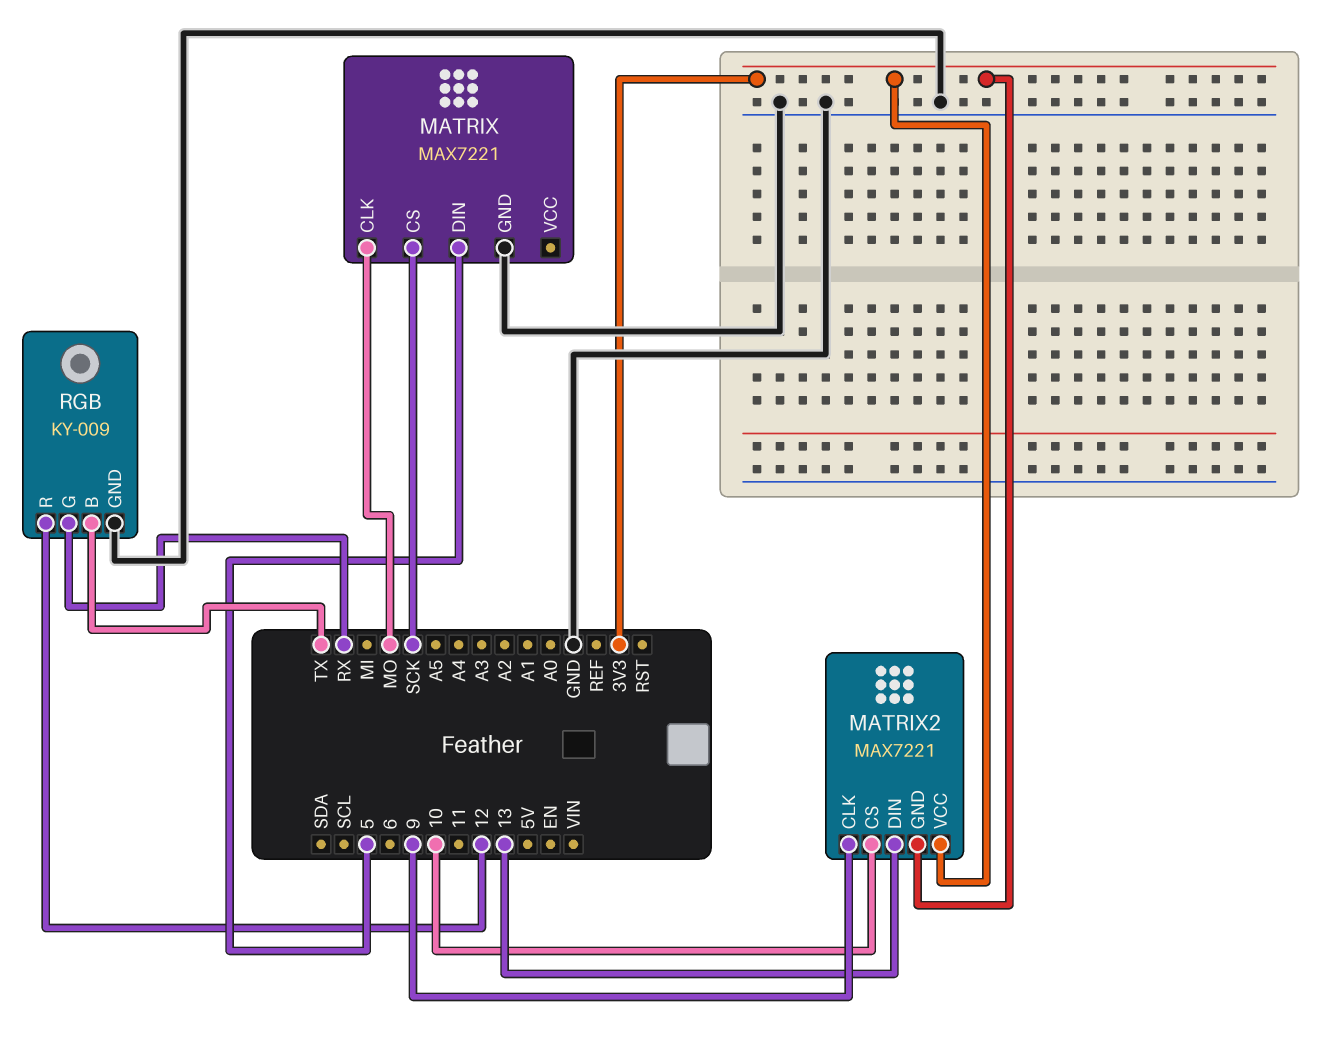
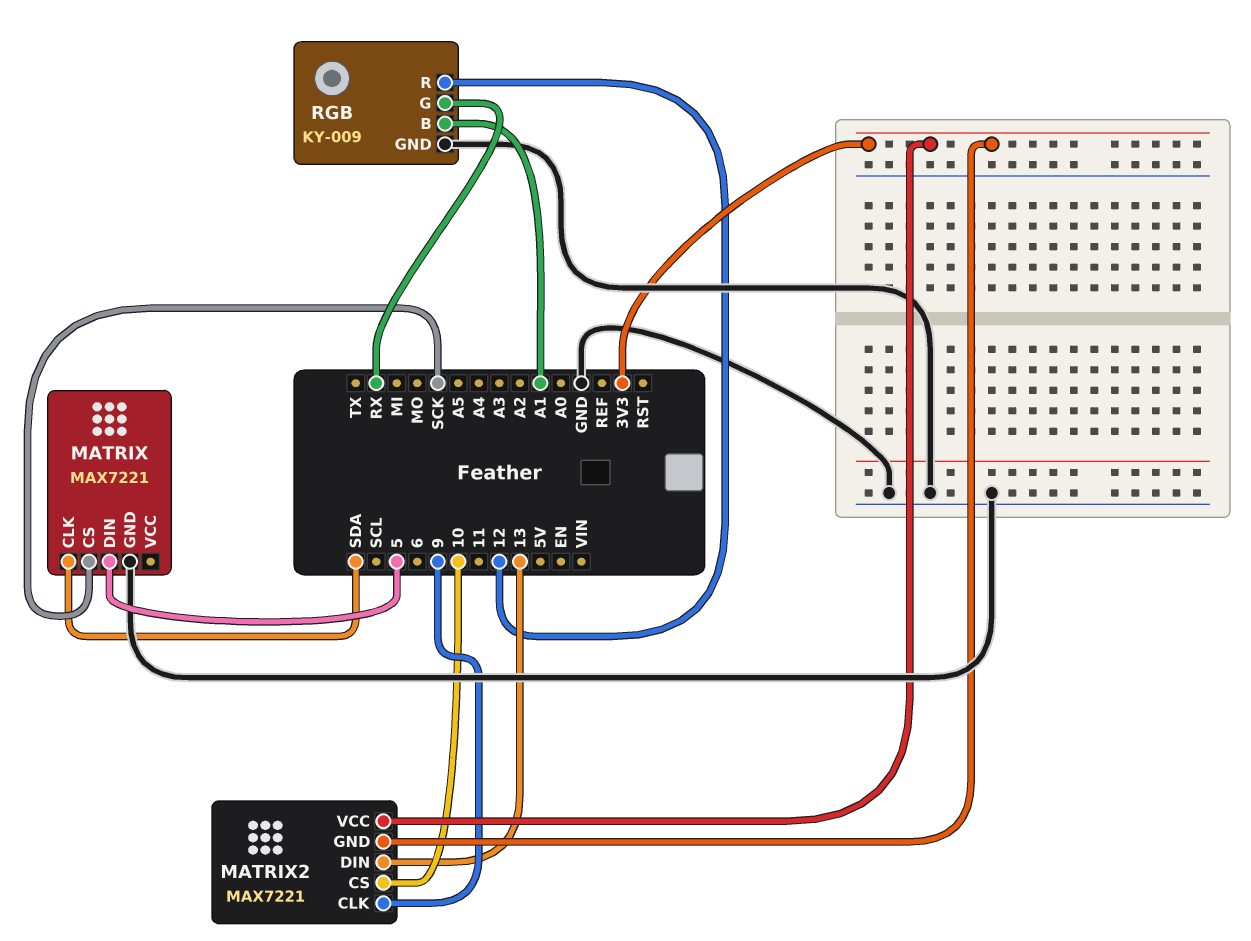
MATRIX pin CLK: MO -> SDA
RGB pin B: TX -> A1

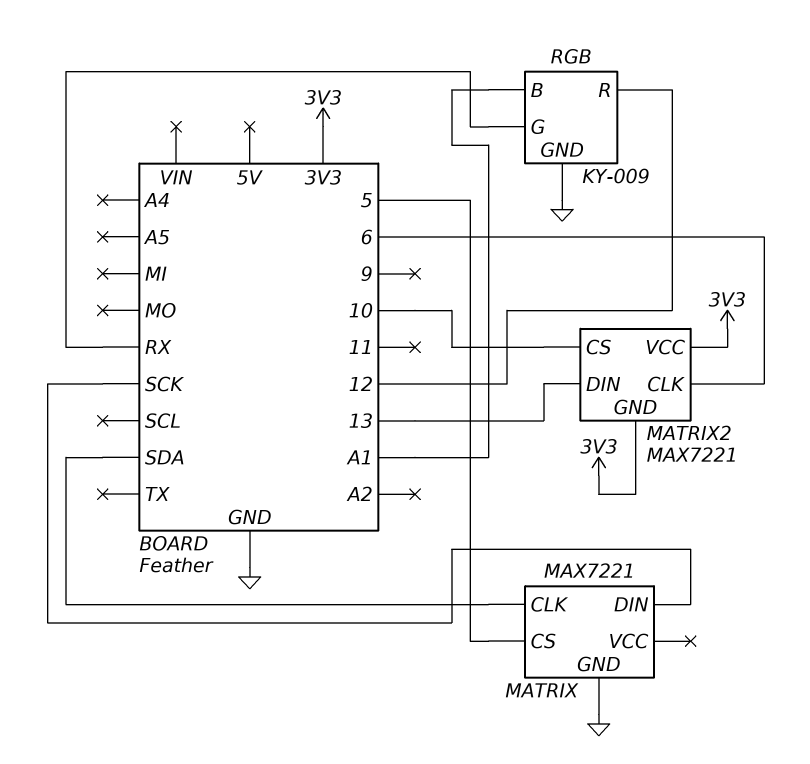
MATRIX pin CS: SCK -> 5
MATRIX pin DIN: 5 -> SCK
MATRIX2 pin CLK: 9 -> 6

